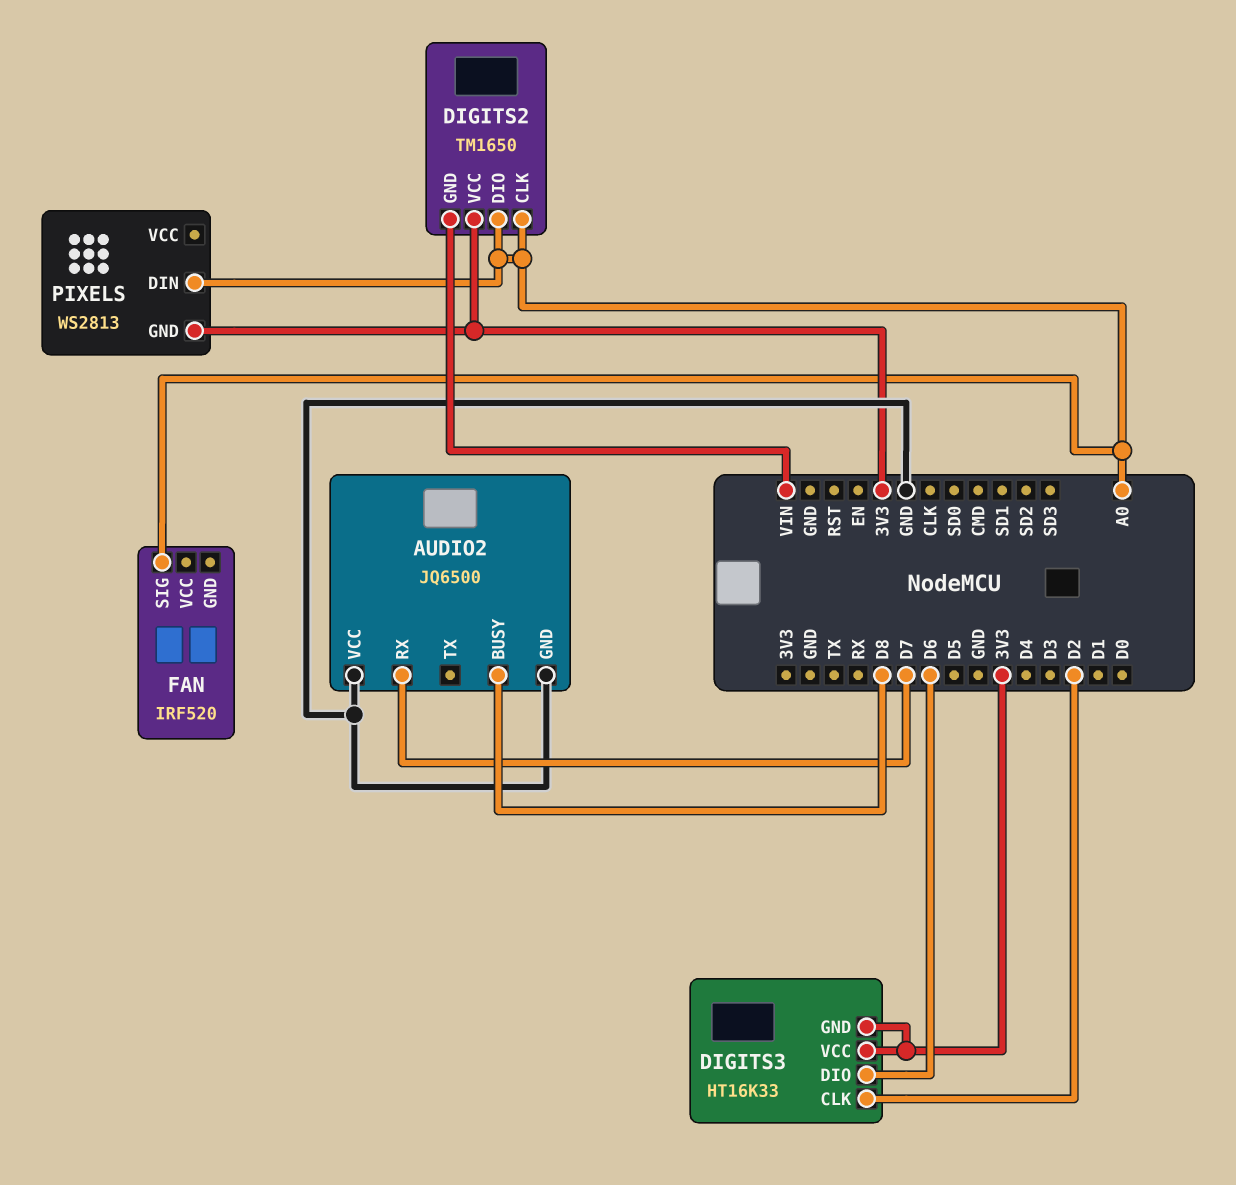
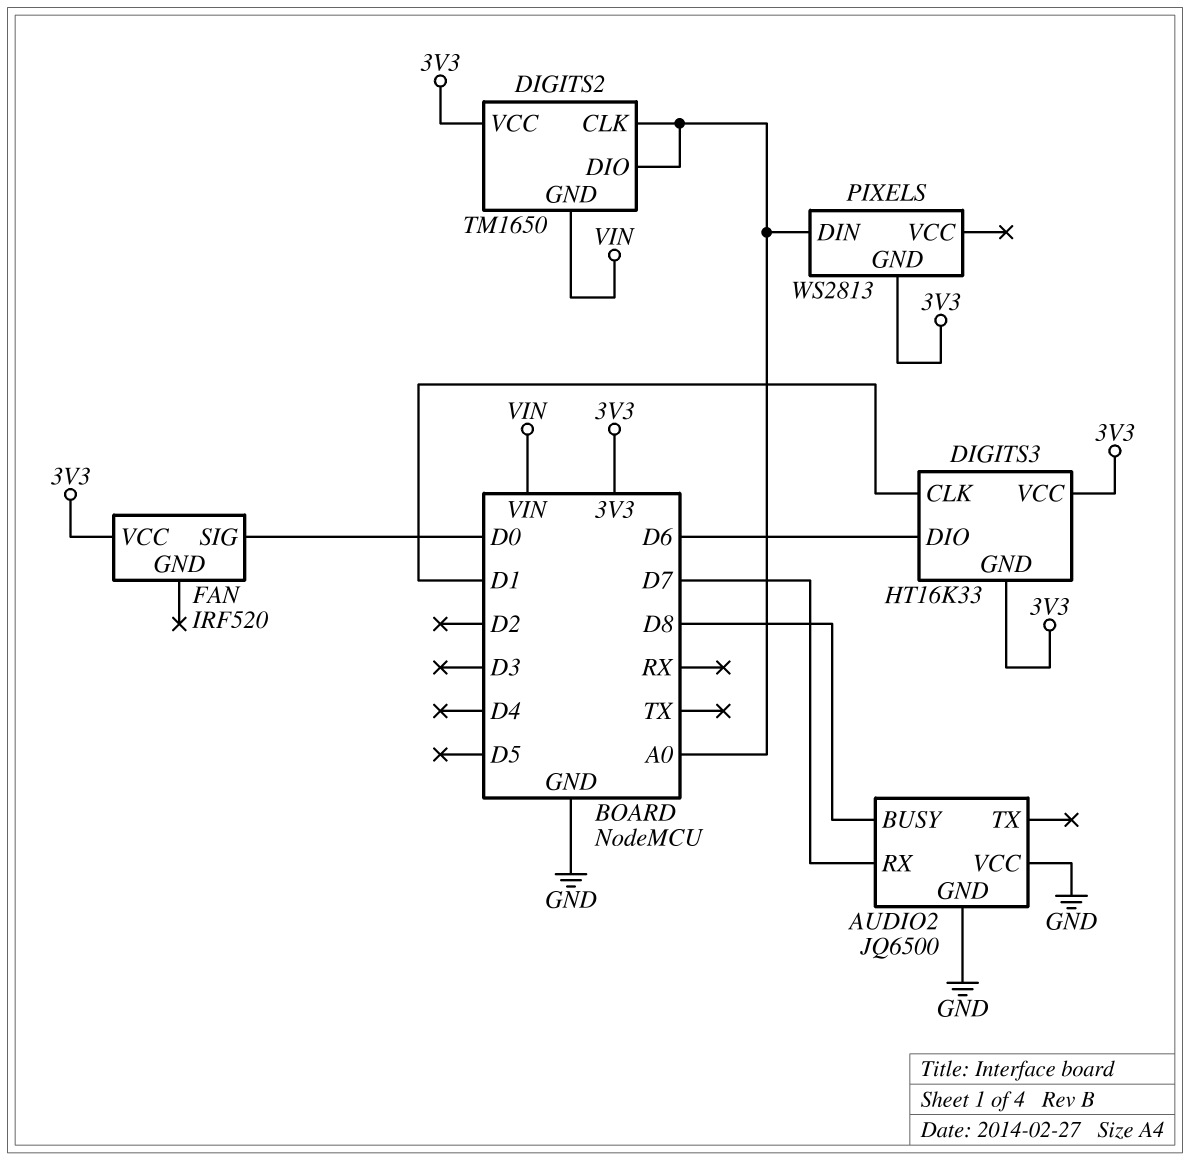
DIGITS3 pin CLK: D2 -> D1
FAN pin SIG: A0 -> D0
FAN pin VCC: none -> 3V3

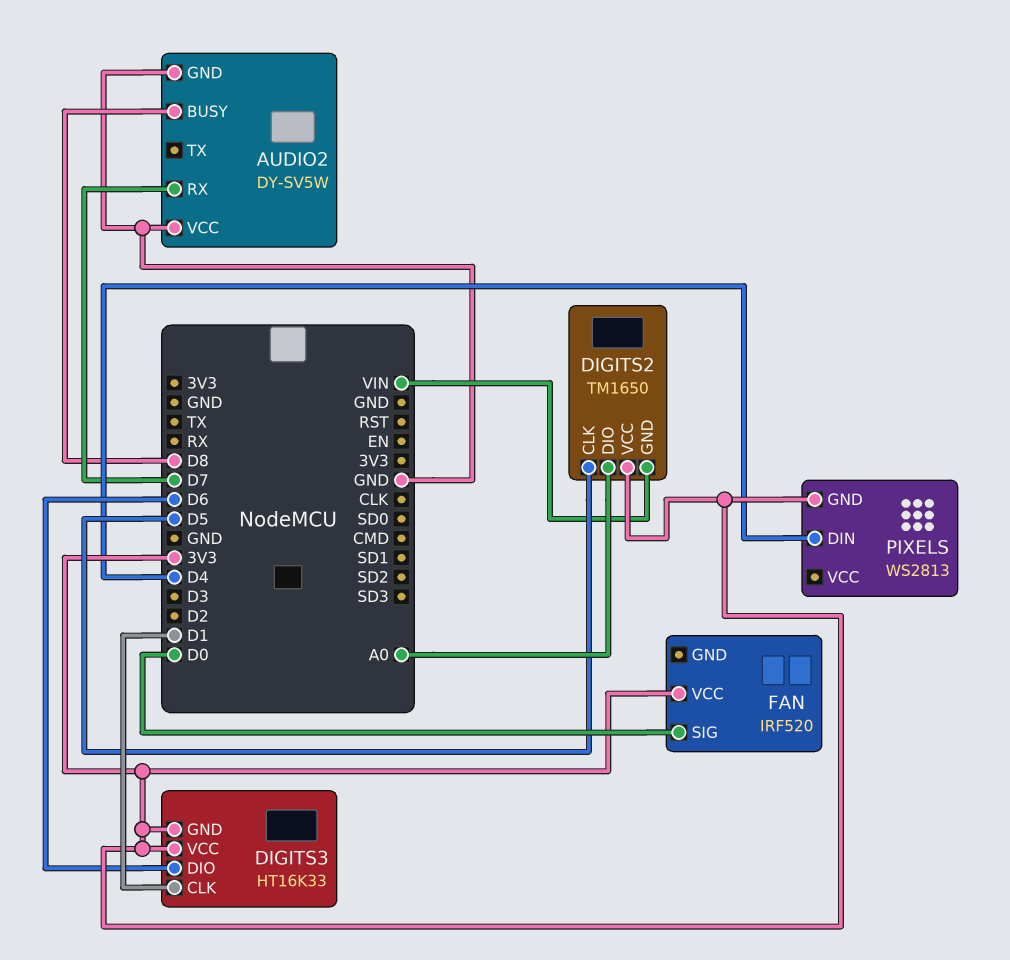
AUDIO2: JQ6500 -> DY-SV5W
DIGITS2 pin CLK: A0 -> D5
PIXELS pin DIN: A0 -> D4

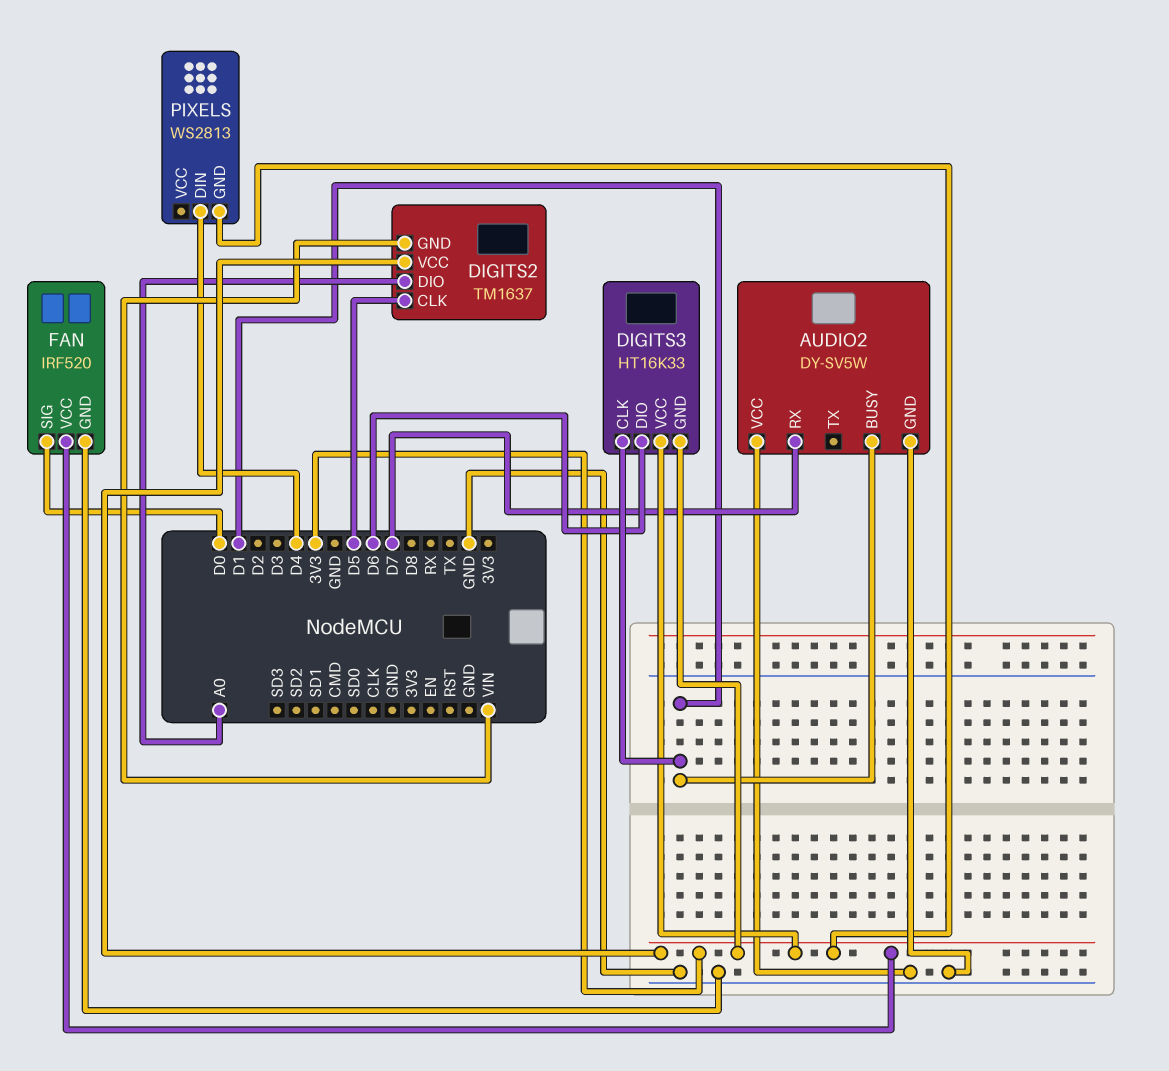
AUDIO2 pin BUSY: D8 -> D1
DIGITS2: TM1650 -> TM1637
FAN pin GND: none -> GND

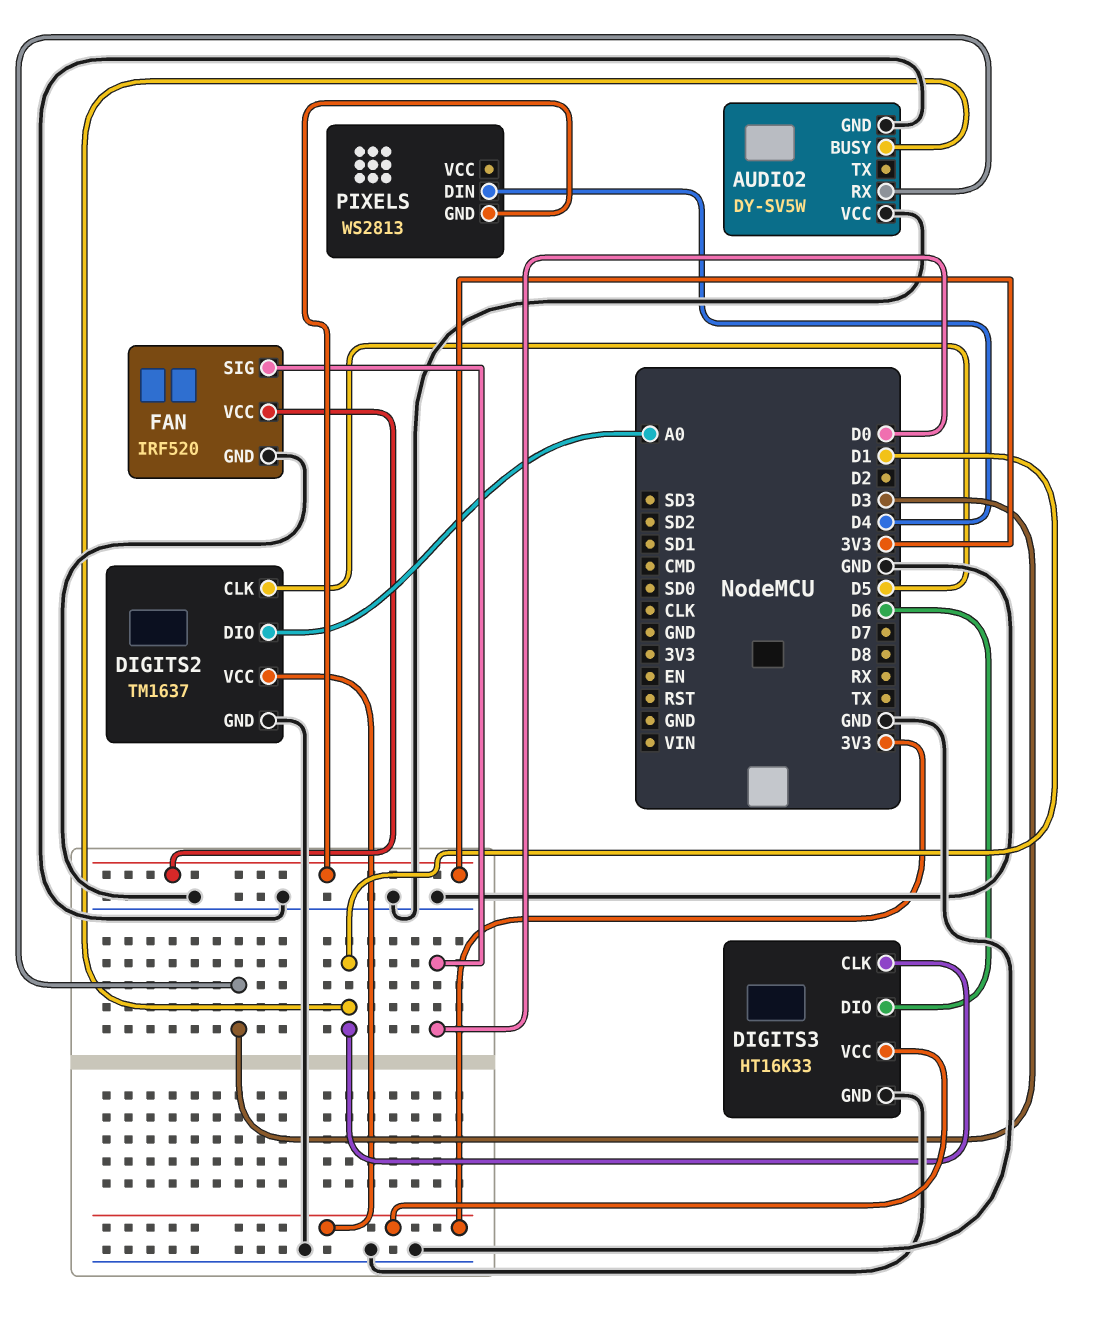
AUDIO2 pin RX: D7 -> D3
DIGITS2 pin GND: VIN -> GND
DIGITS3 pin GND: 3V3 -> GND

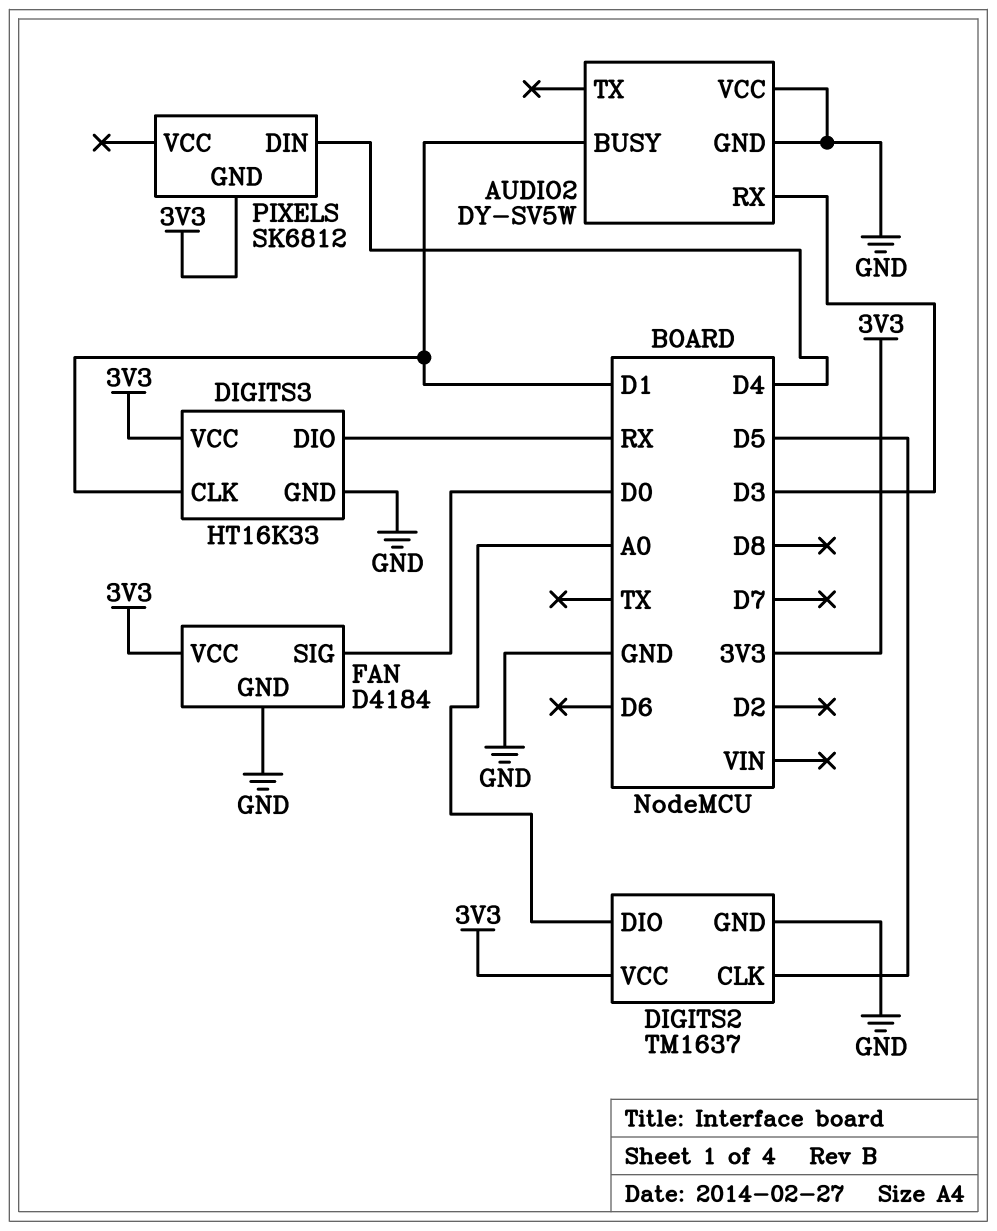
DIGITS3 pin DIO: D6 -> RX
FAN: IRF520 -> D4184
PIXELS: WS2813 -> SK6812

